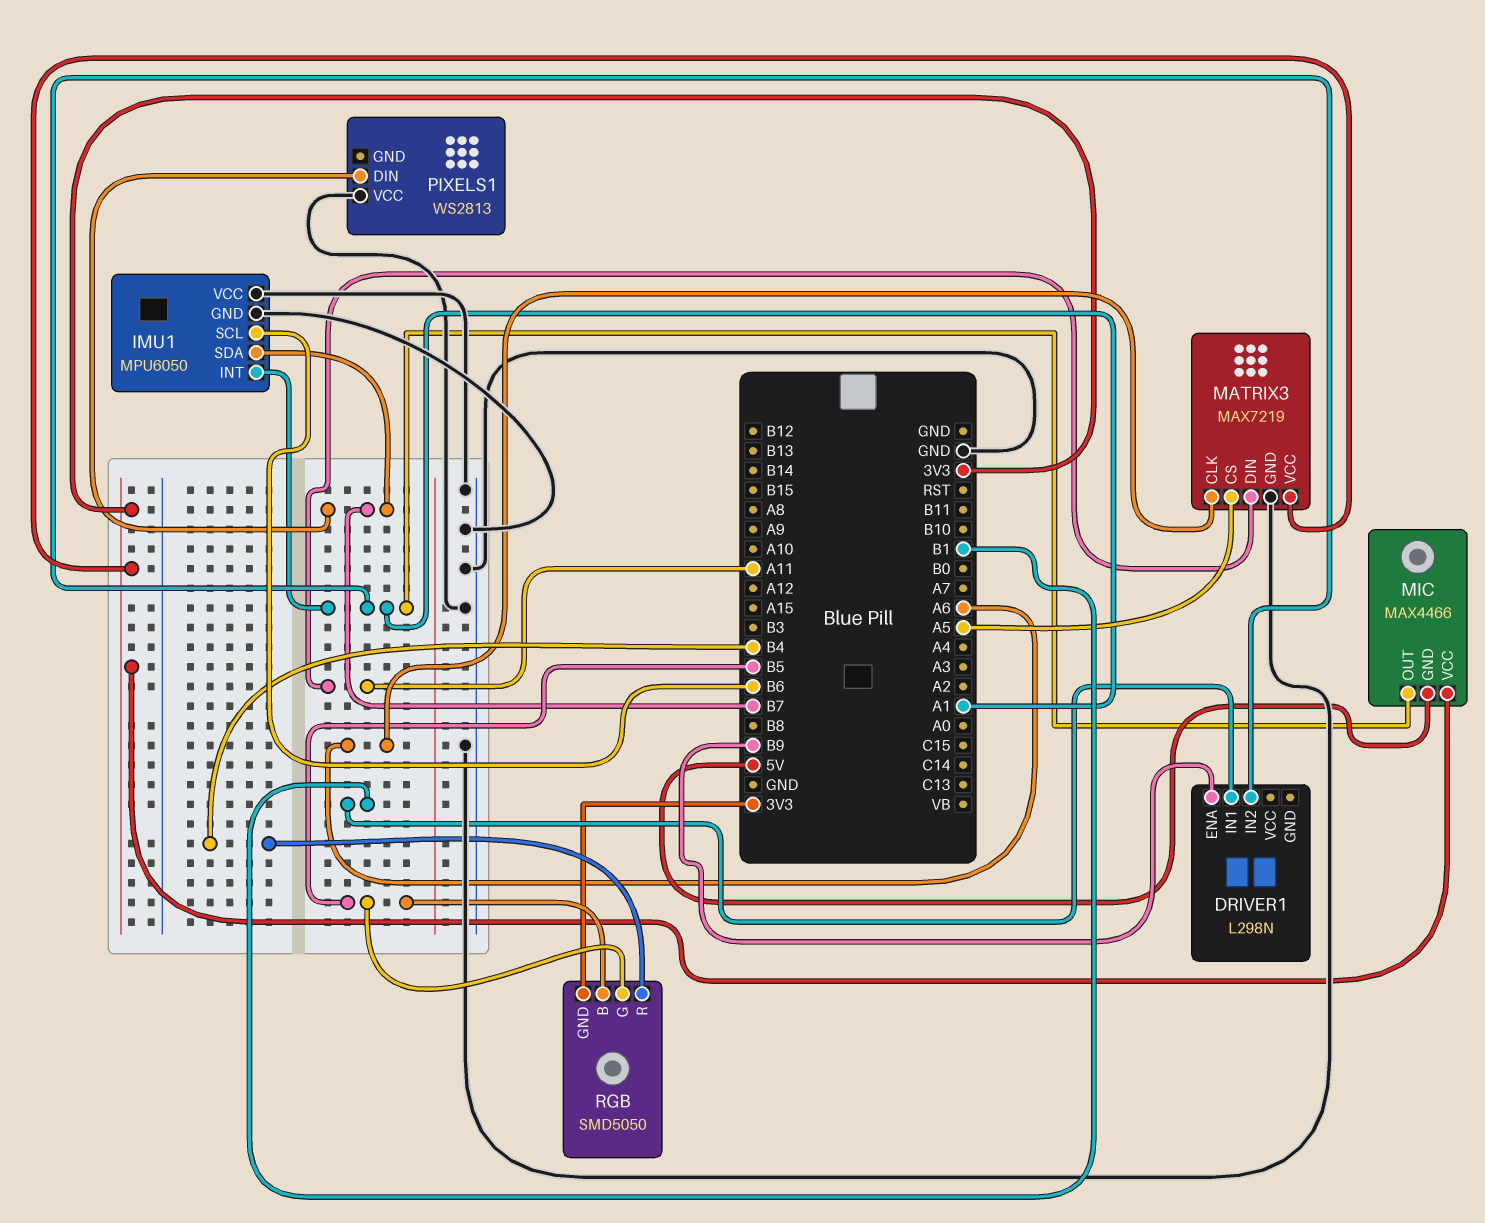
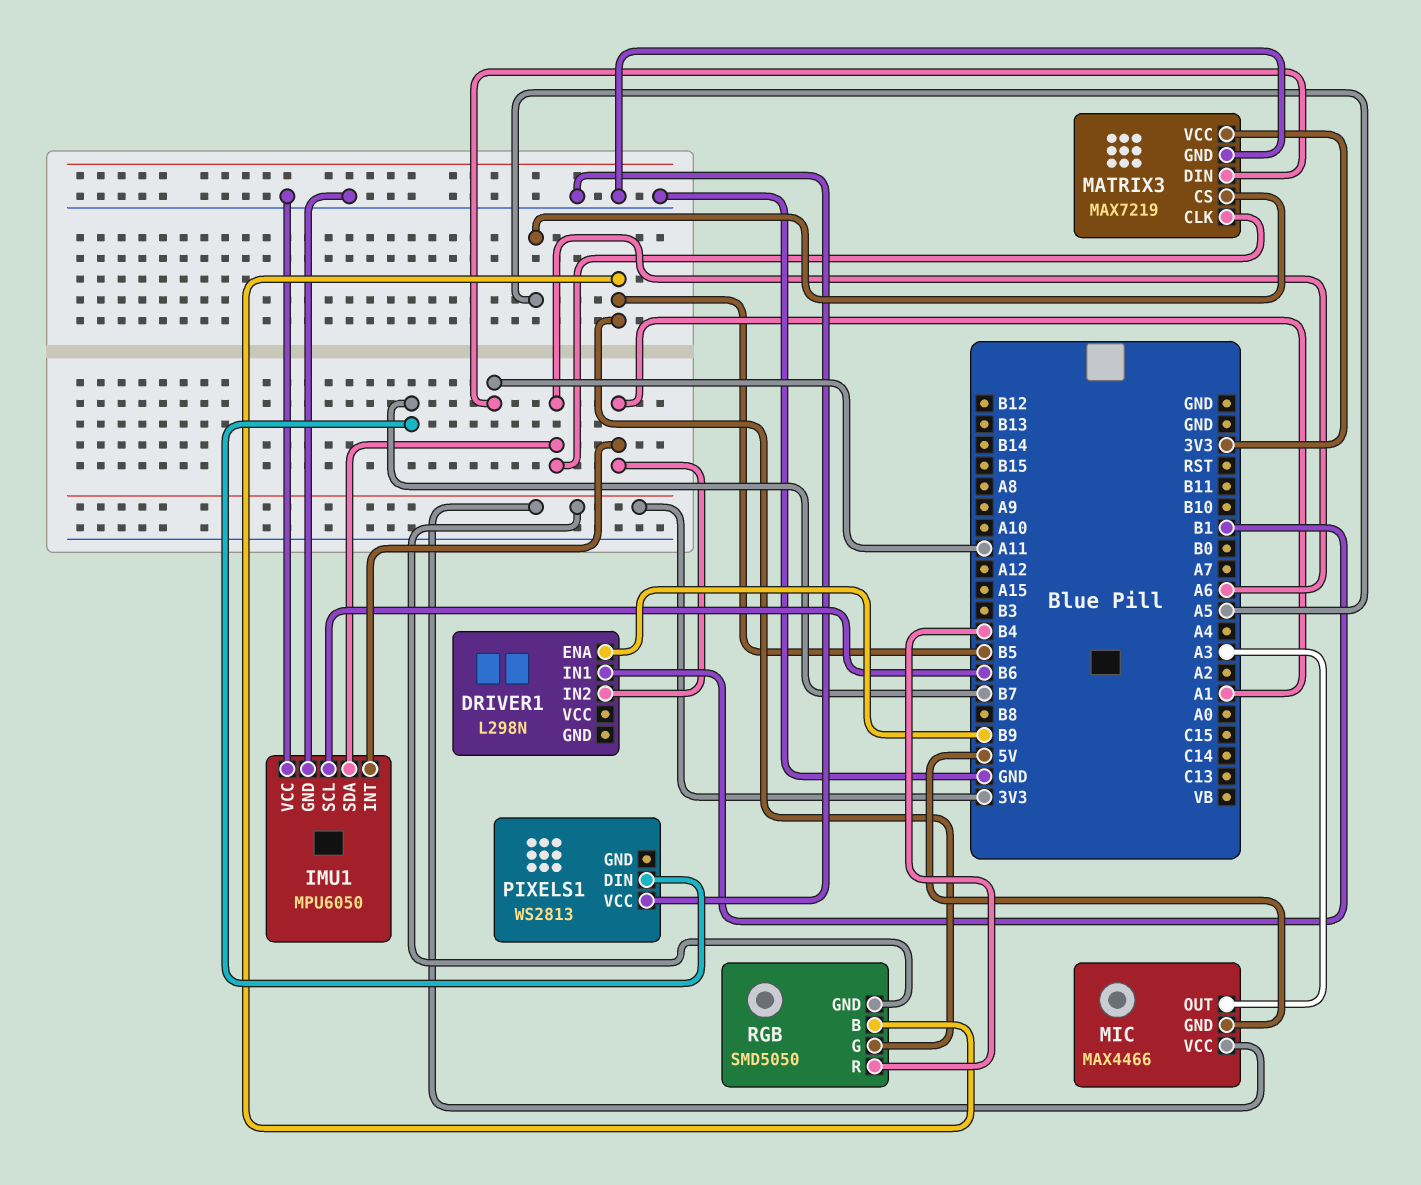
IMU1 pin SDA: B7 -> A6
MIC pin OUT: A1 -> A3

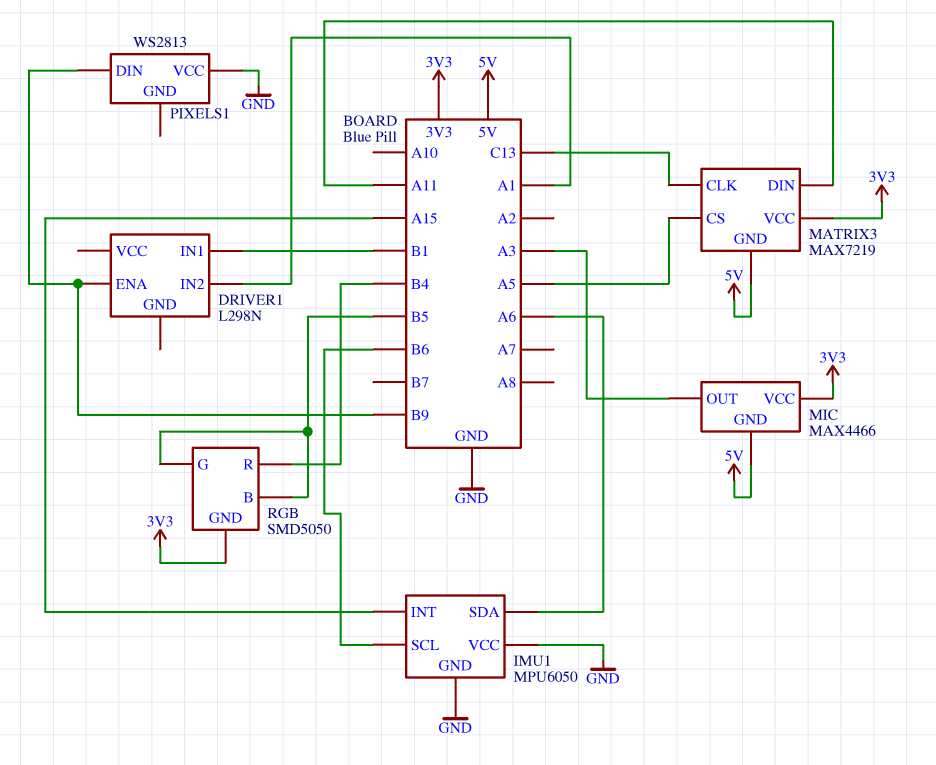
IMU1 pin INT: A1 -> A15
MATRIX3 pin CLK: A6 -> C13
MATRIX3 pin GND: GND -> 5V
PIXELS1 pin DIN: B7 -> B9

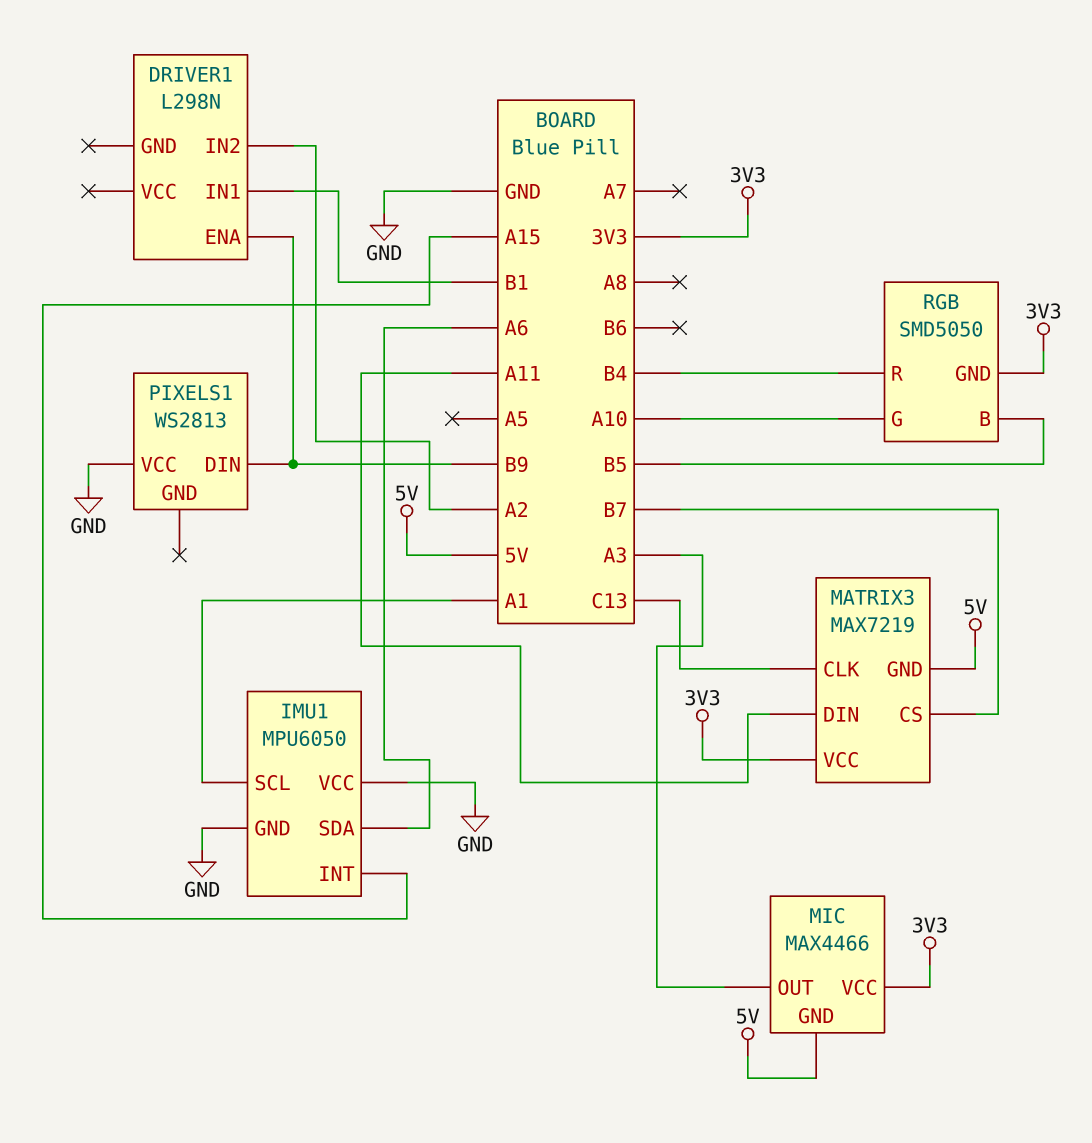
DRIVER1 pin IN2: A1 -> A2
IMU1 pin SCL: B6 -> A1
MATRIX3 pin CS: A5 -> B7
RGB pin G: B5 -> A10

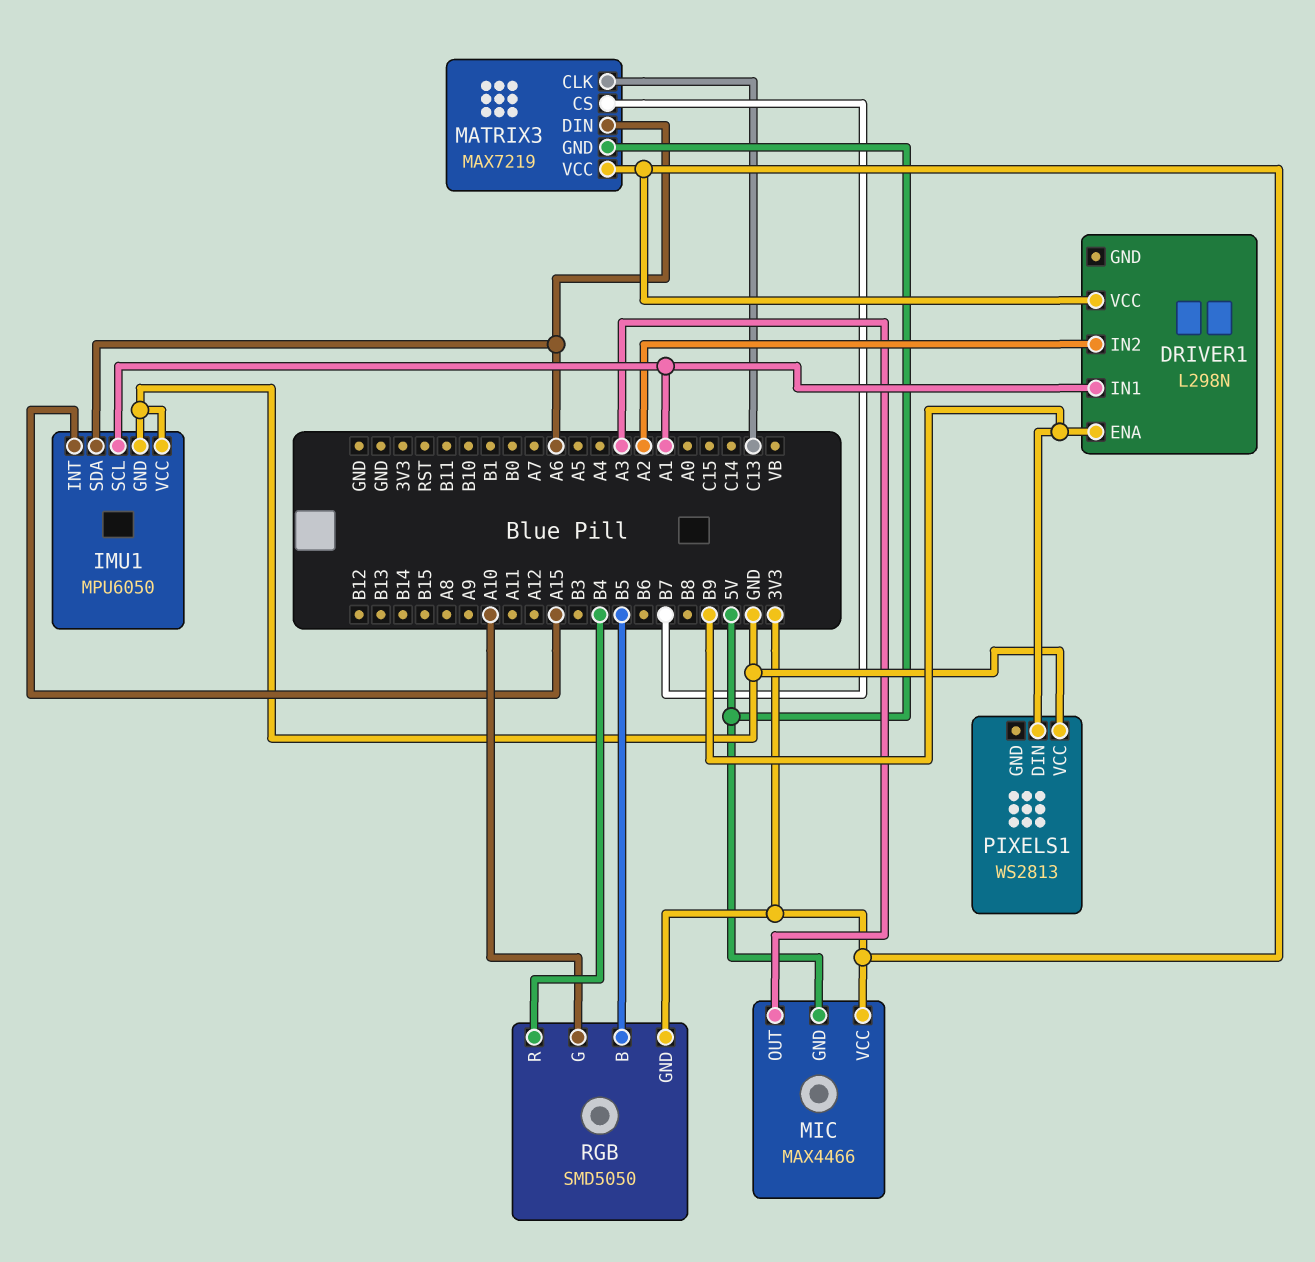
DRIVER1 pin IN1: B1 -> A1
DRIVER1 pin VCC: none -> 3V3
MATRIX3 pin DIN: A11 -> A6

